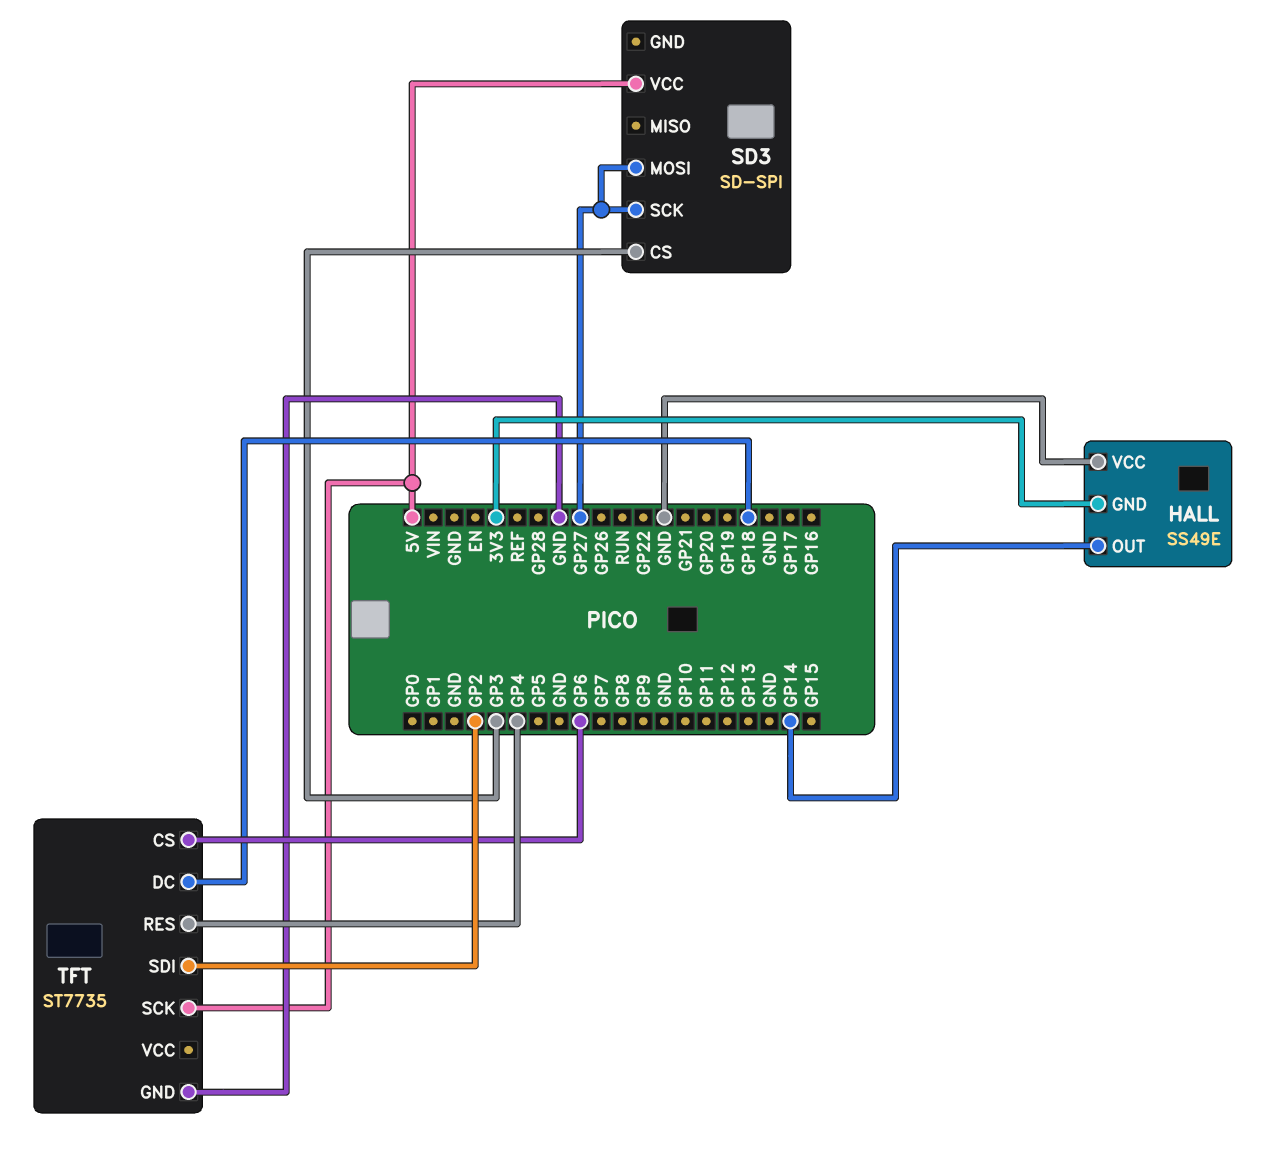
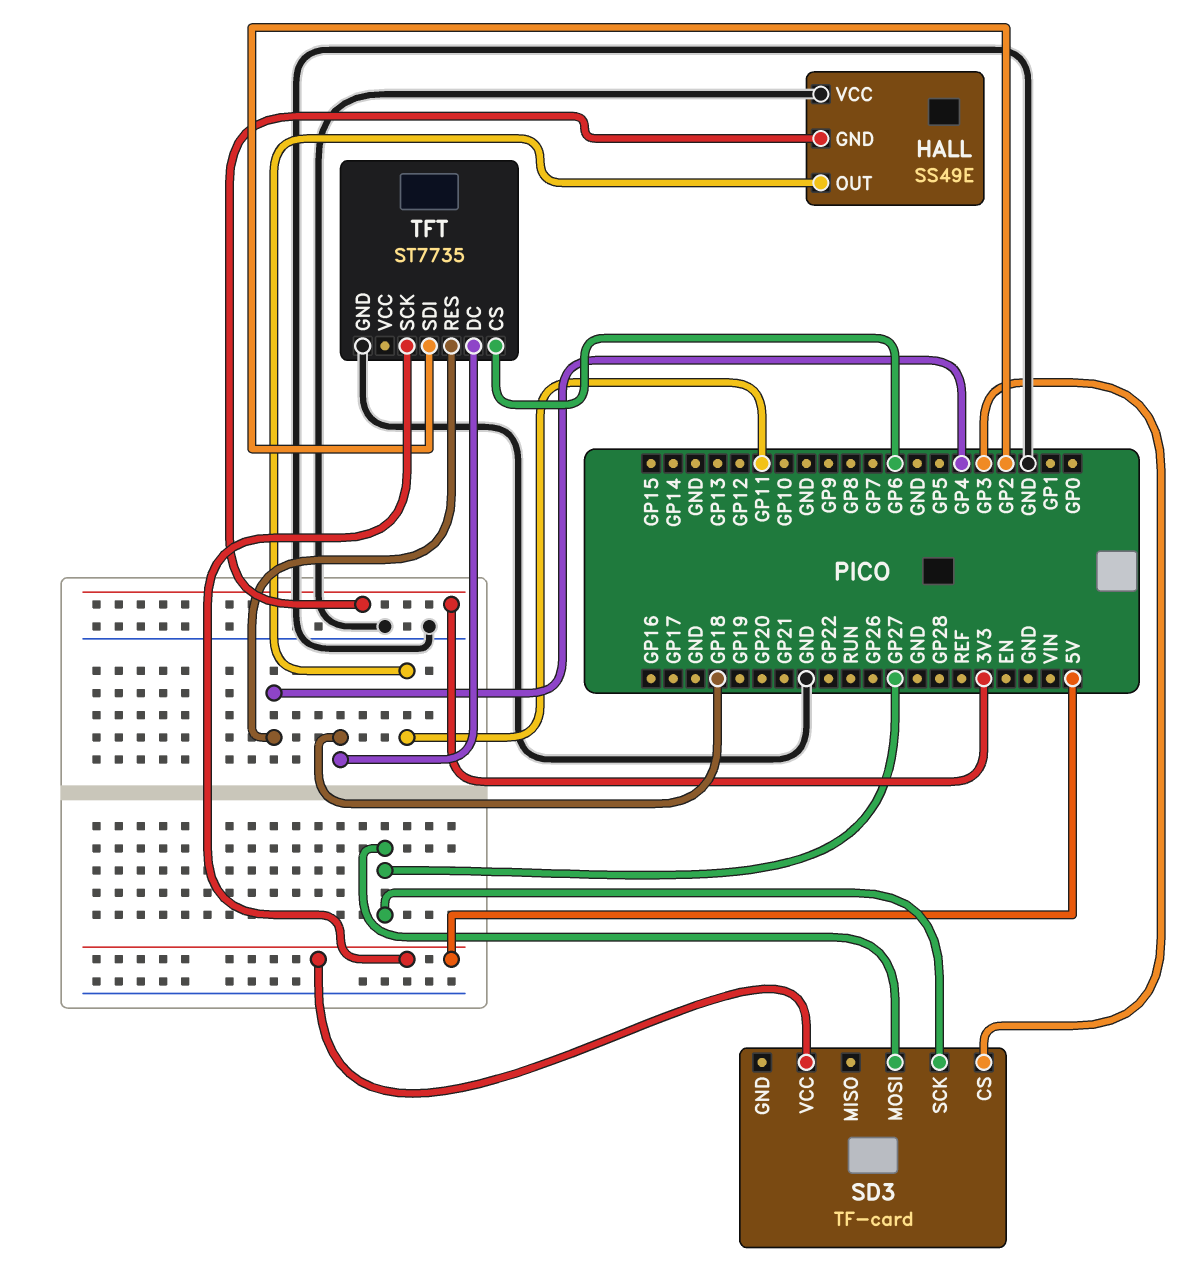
HALL pin OUT: GP14 -> GP11
SD3: SD-SPI -> TF-card

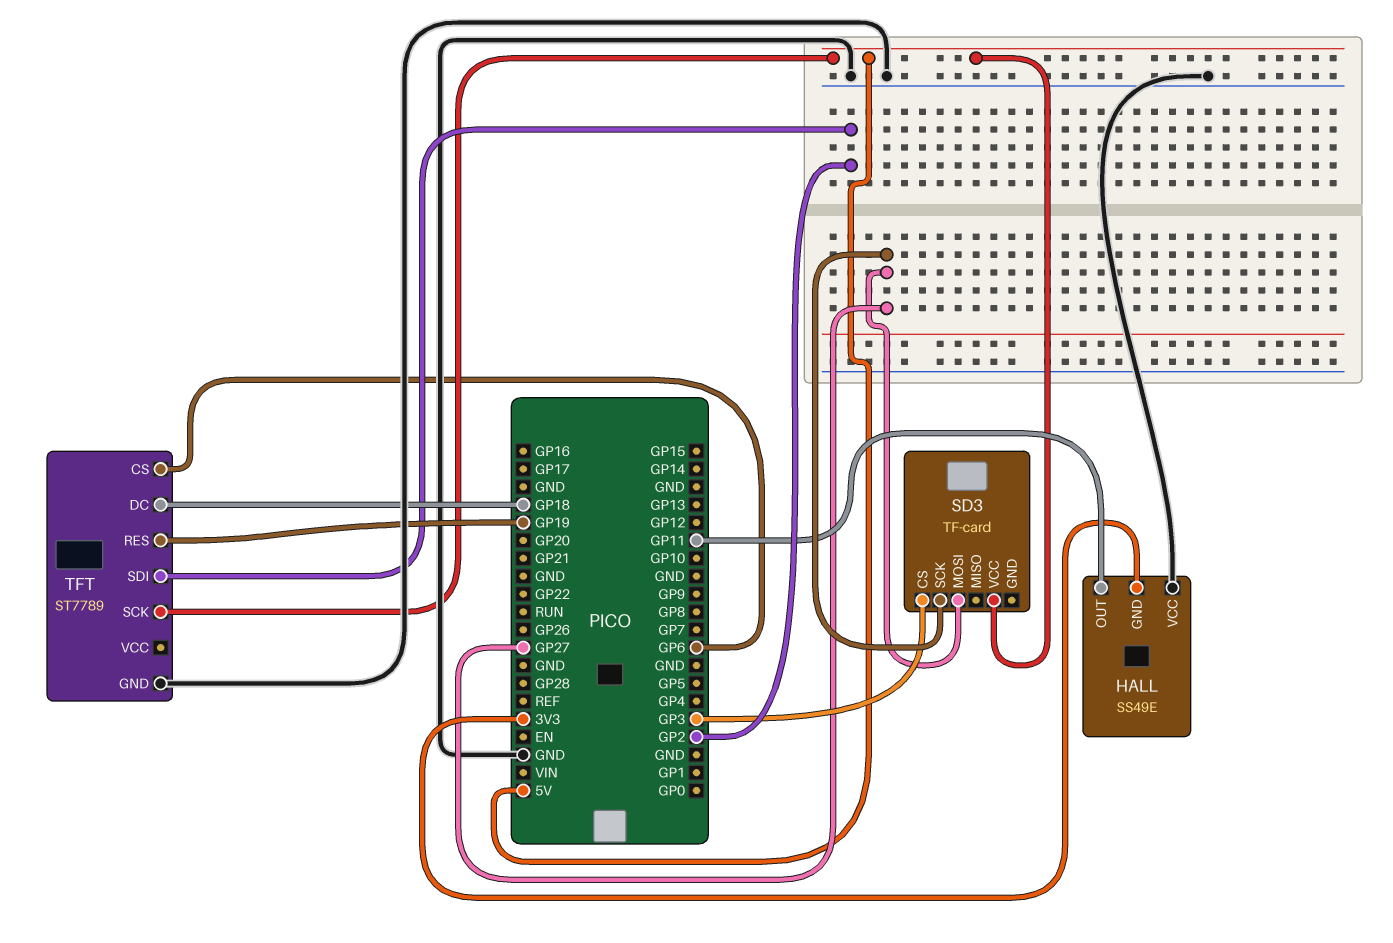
TFT: ST7735 -> ST7789
TFT pin RES: GP4 -> GP19

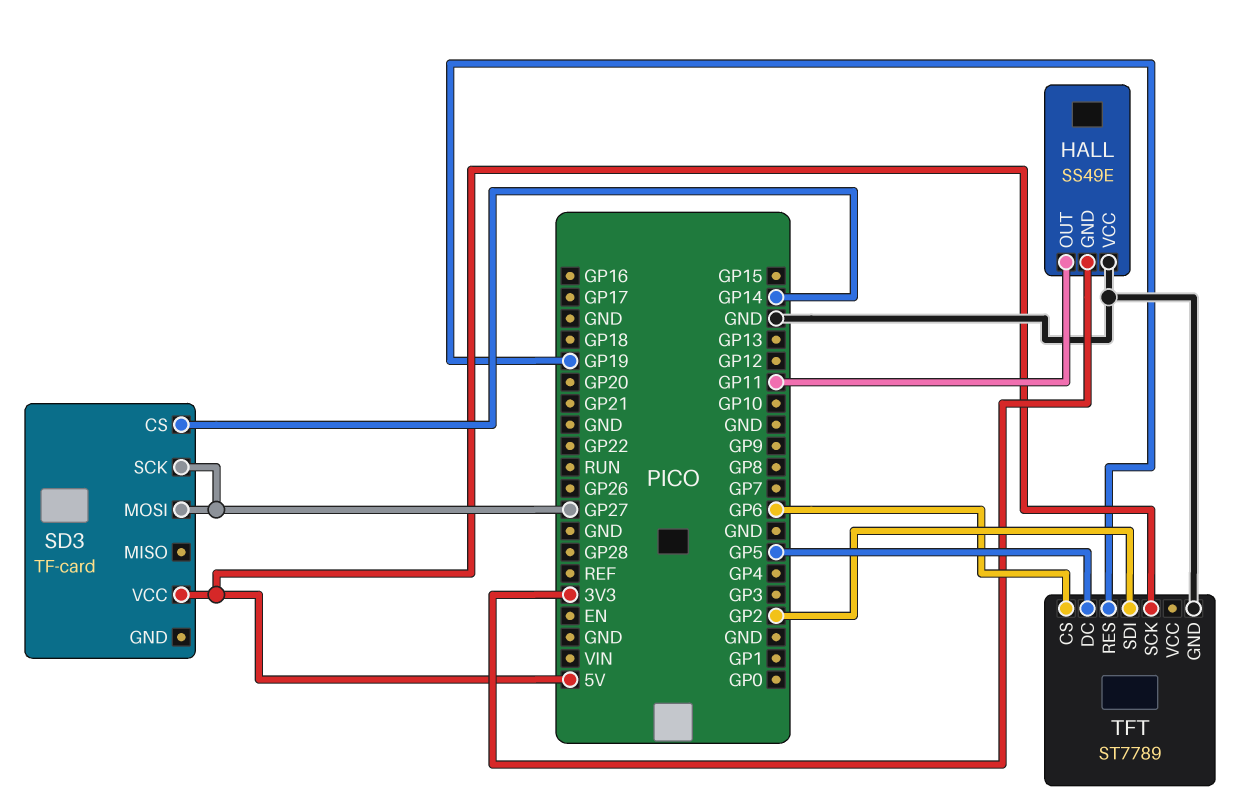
SD3 pin CS: GP3 -> GP14
TFT pin DC: GP18 -> GP5

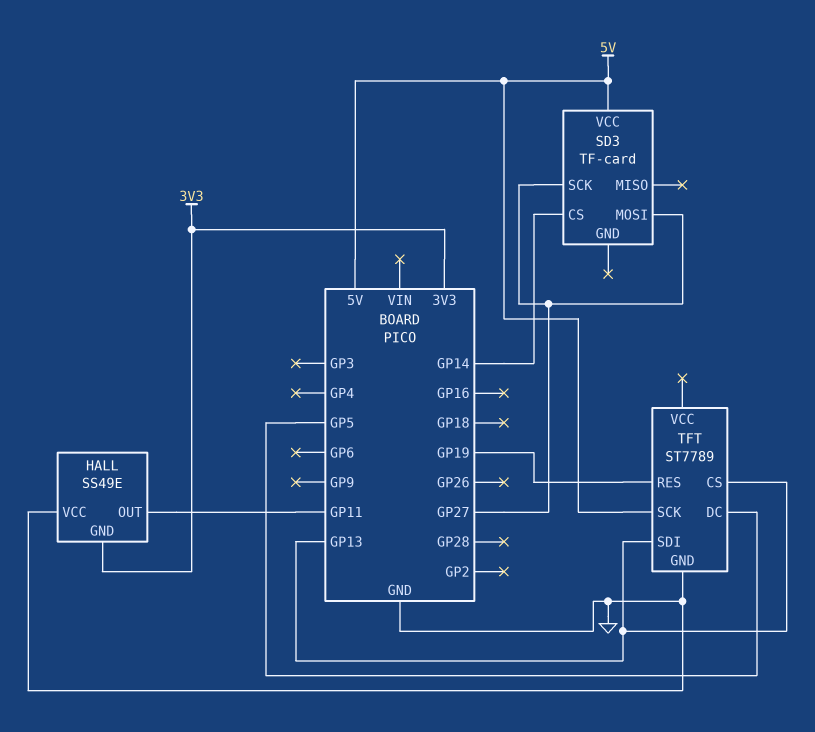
TFT pin CS: GP6 -> GP13
TFT pin SDI: GP2 -> GP13

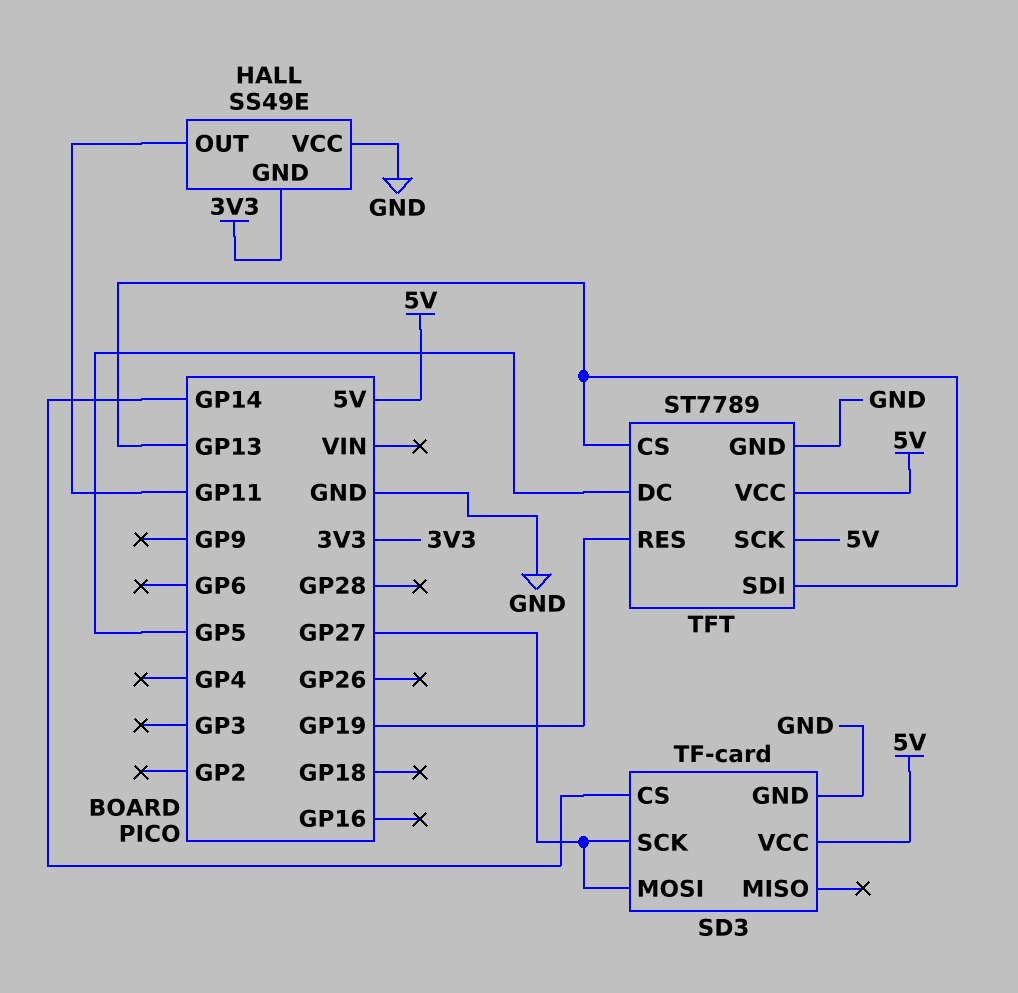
SD3 pin GND: none -> GND
TFT pin VCC: none -> 5V

